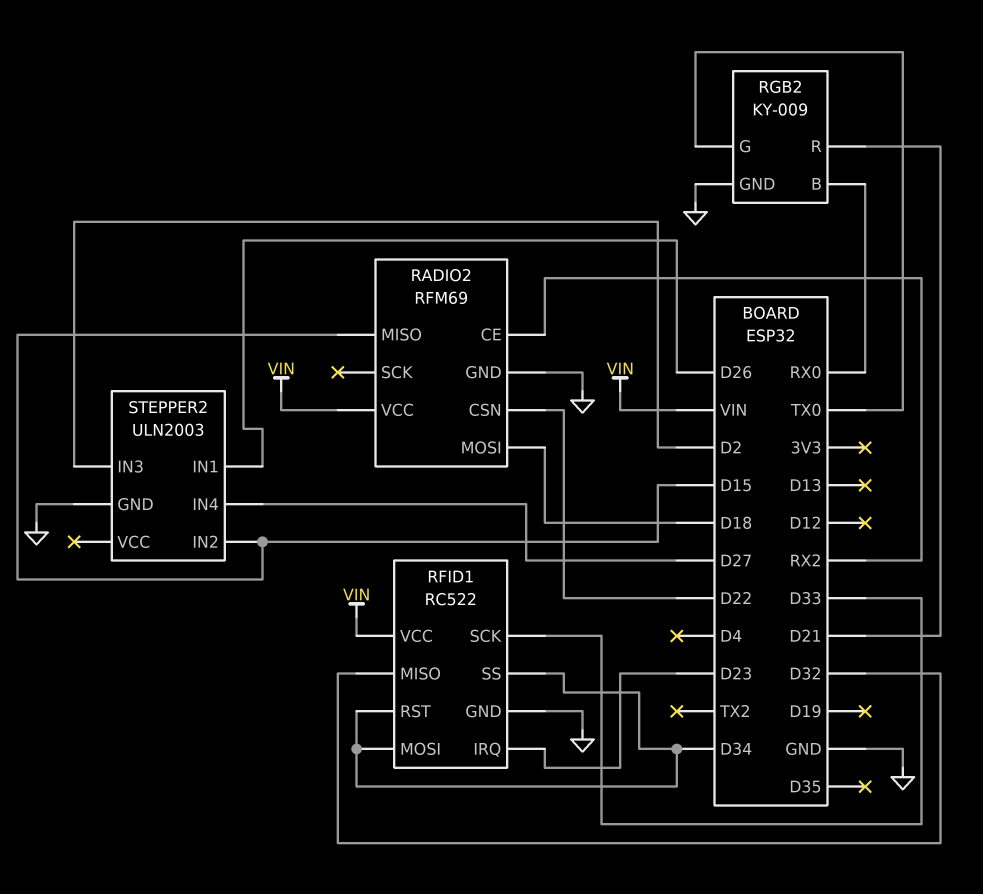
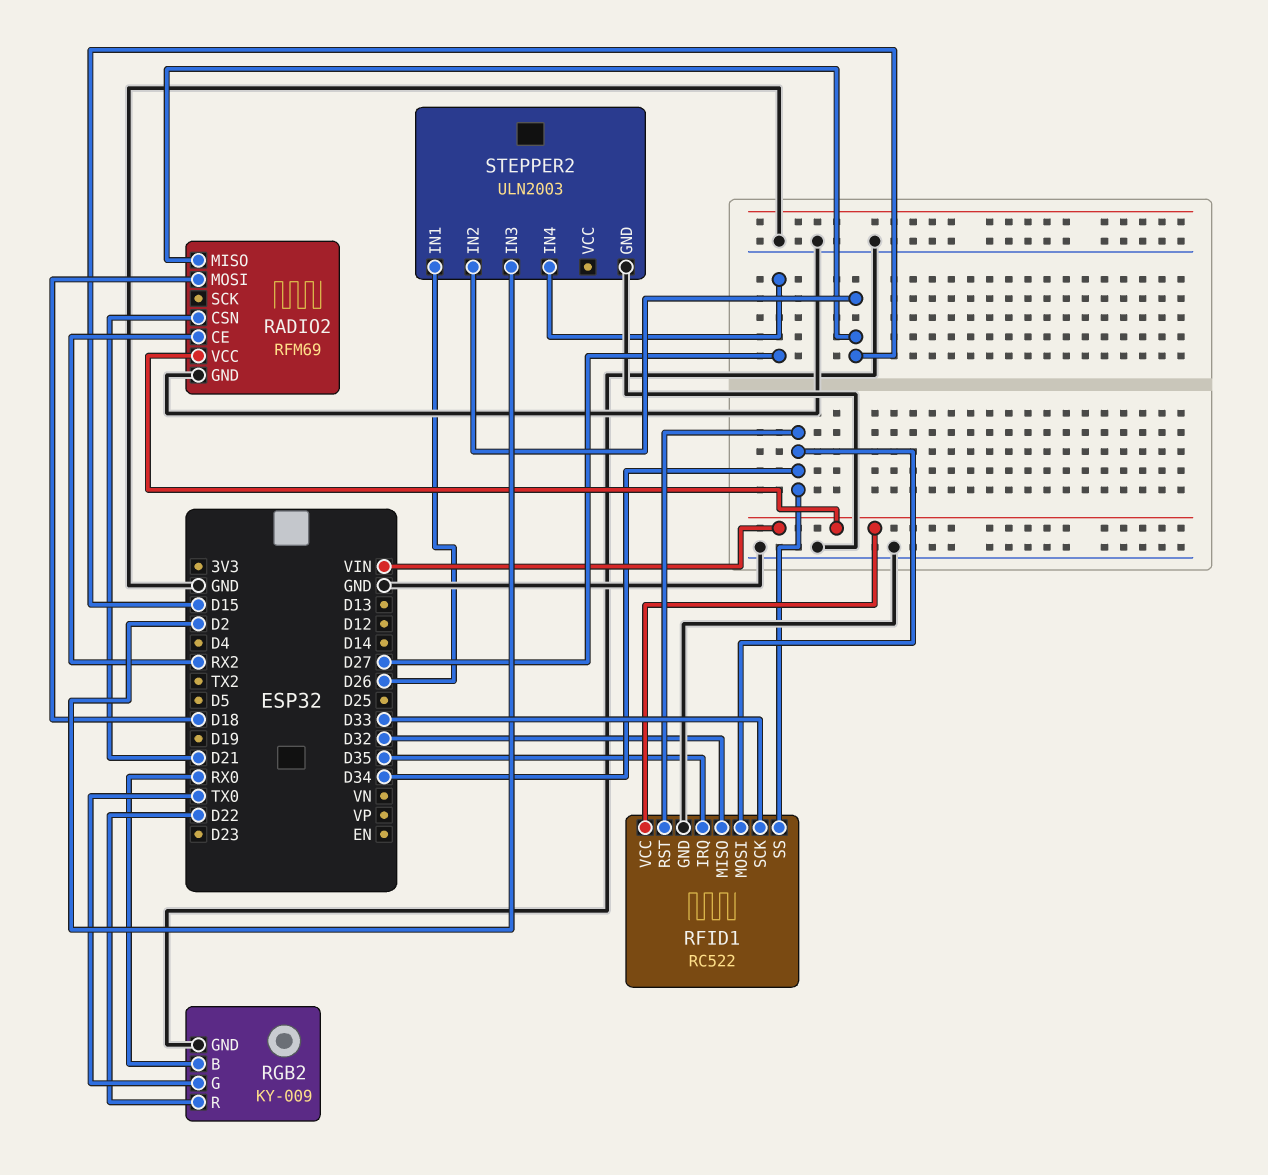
RADIO2 pin CSN: D22 -> D21
RFID1 pin IRQ: D23 -> D35
RGB2 pin R: D21 -> D22

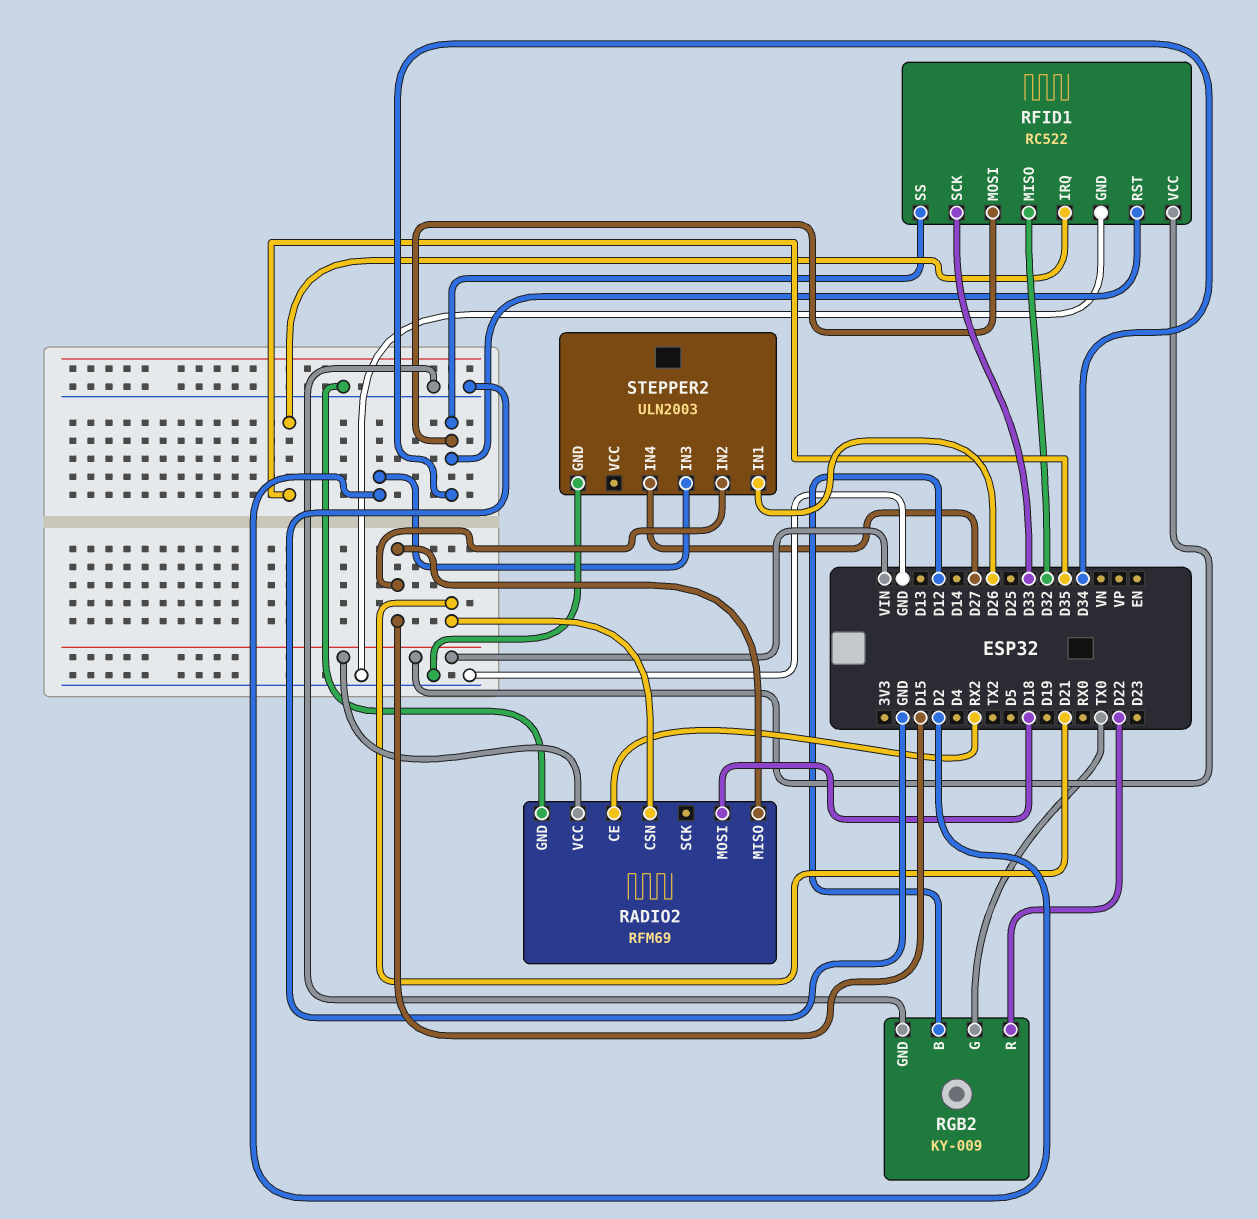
RGB2 pin B: RX0 -> D12

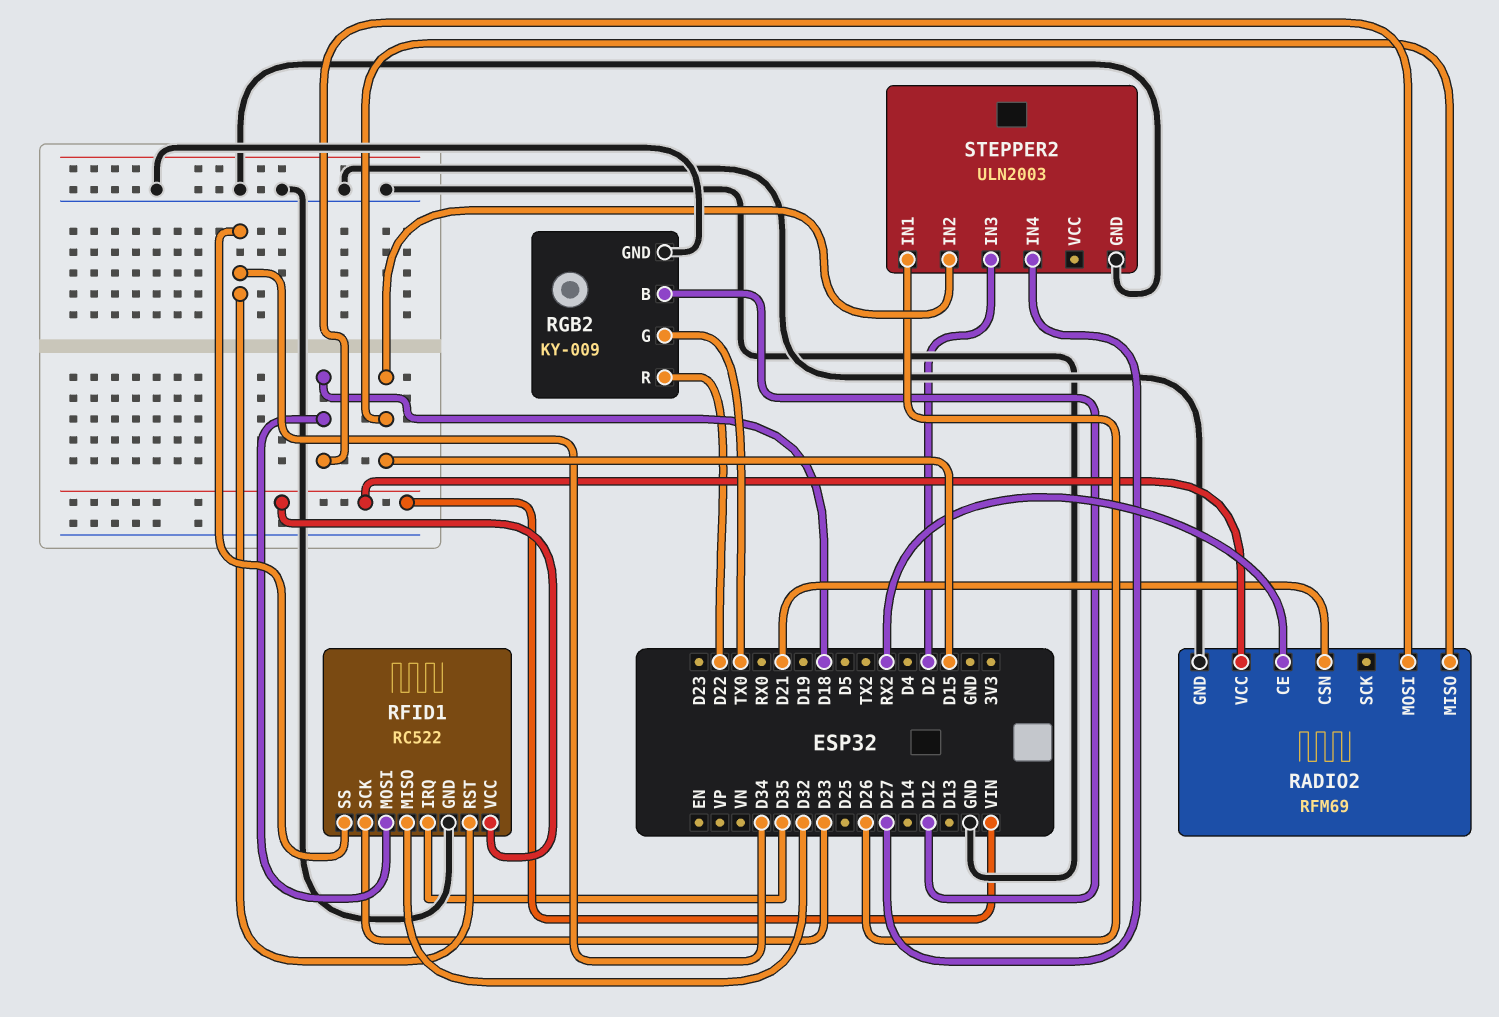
RFID1 pin MOSI: D34 -> D18

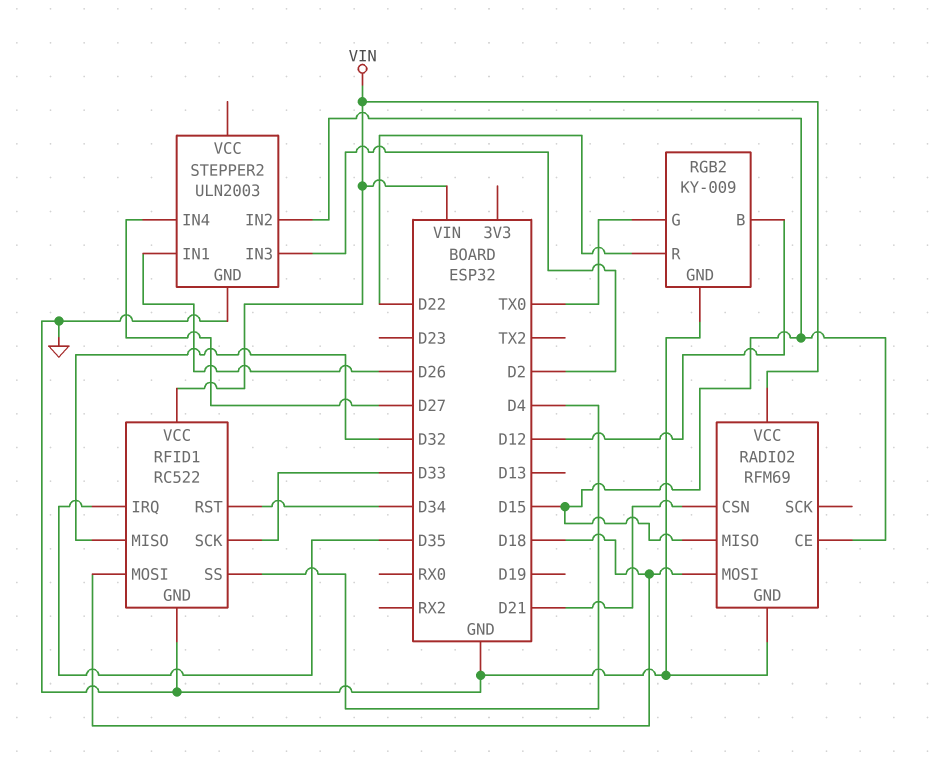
RADIO2 pin CE: RX2 -> D15
RFID1 pin SS: D34 -> D4

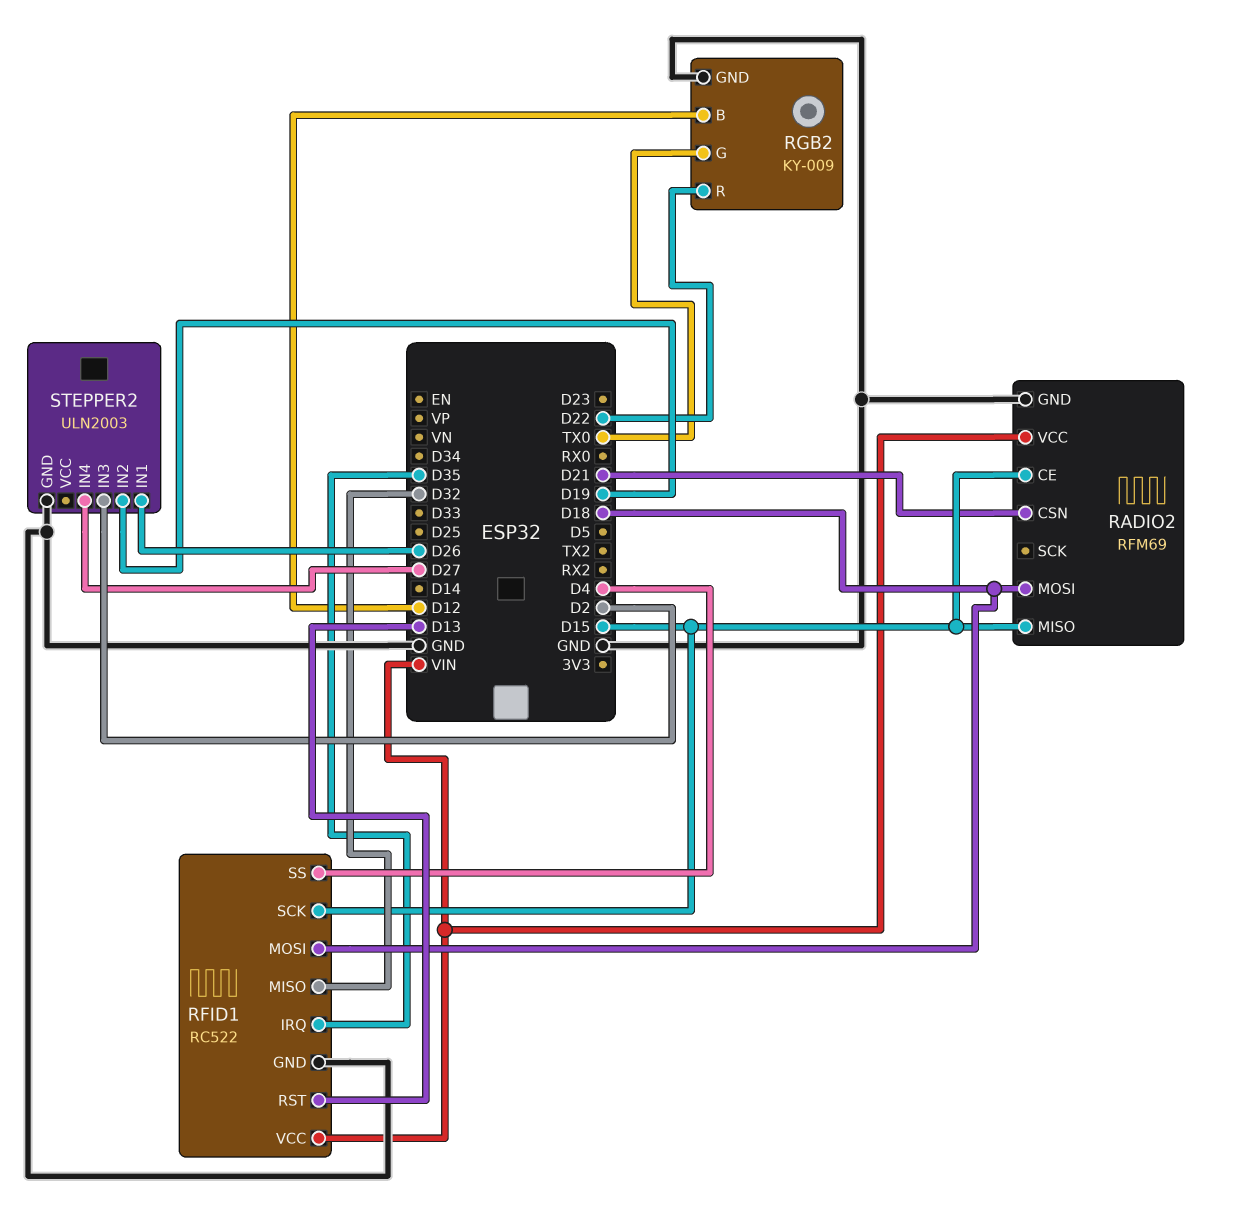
RFID1 pin RST: D34 -> D13
RFID1 pin SCK: D33 -> D15
STEPPER2 pin IN2: D15 -> D19

